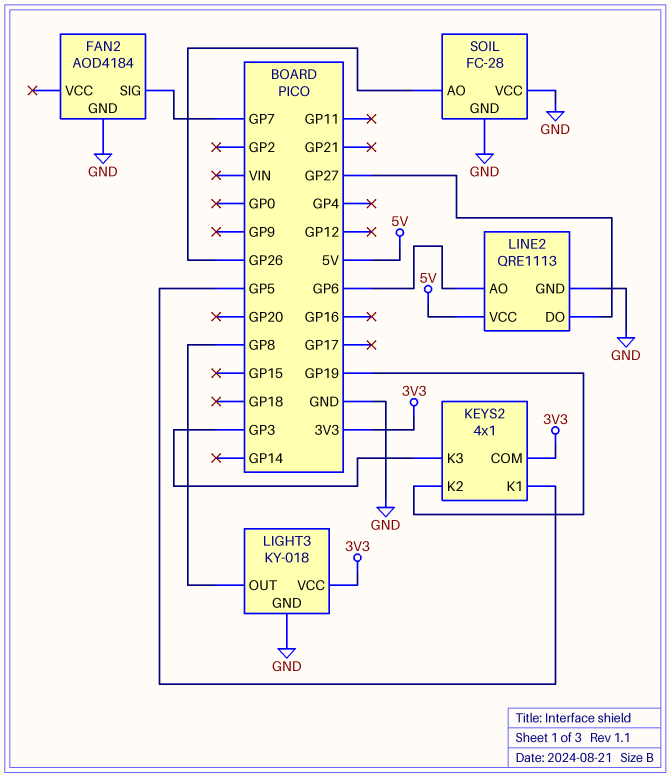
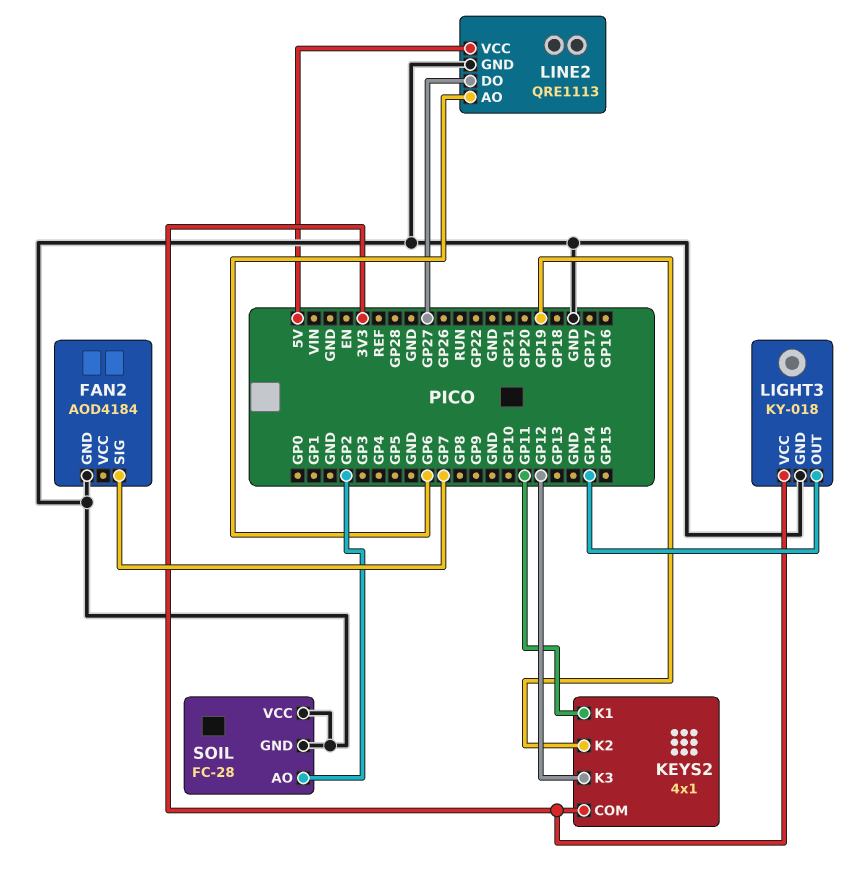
KEYS2 pin K1: GP5 -> GP11
KEYS2 pin K3: GP3 -> GP12
LIGHT3 pin OUT: GP8 -> GP14
SOIL pin AO: GP26 -> GP2

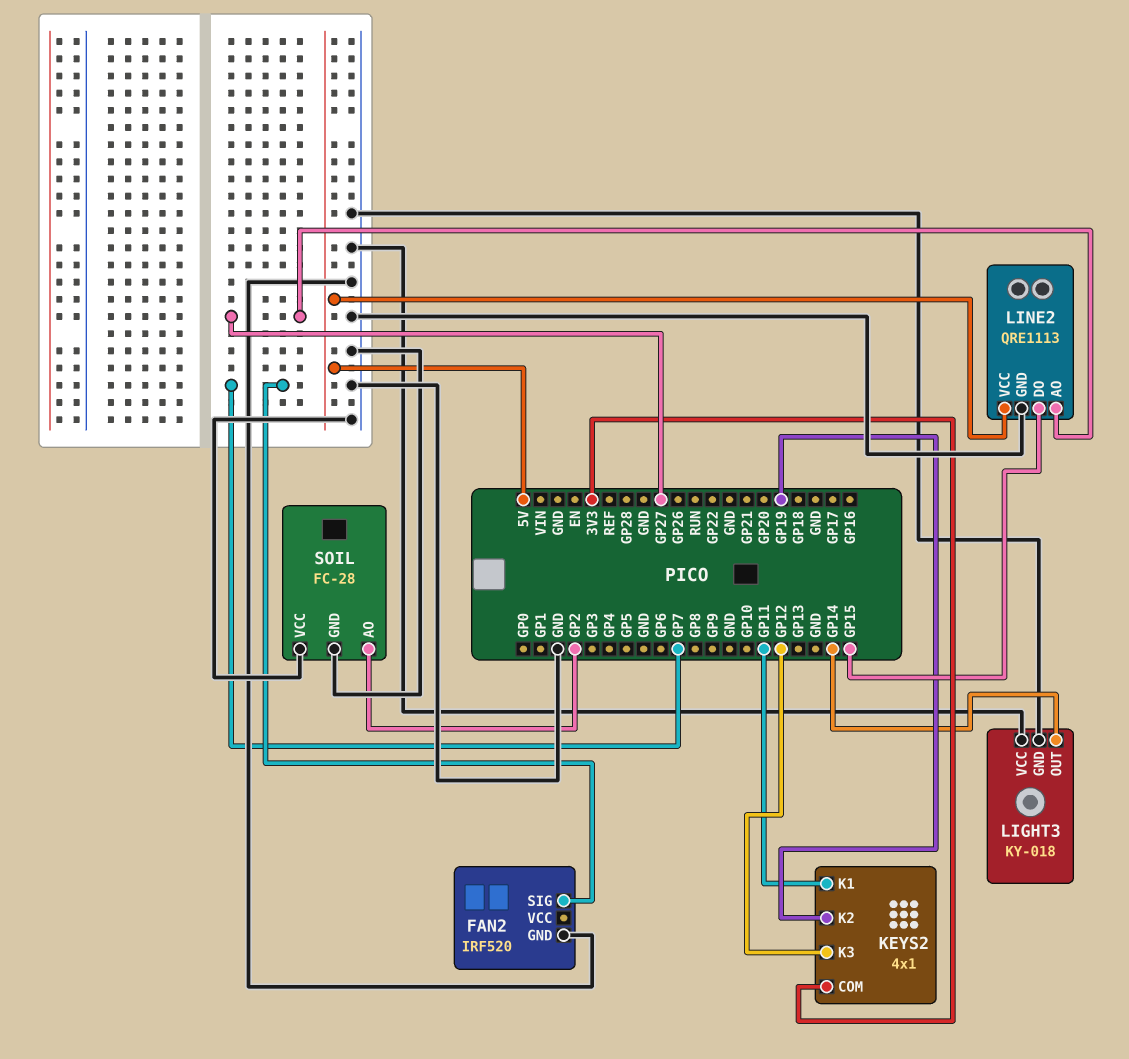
FAN2: AOD4184 -> IRF520
LIGHT3 pin VCC: 3V3 -> GND
LINE2 pin AO: GP6 -> GP27
LINE2 pin DO: GP27 -> GP15

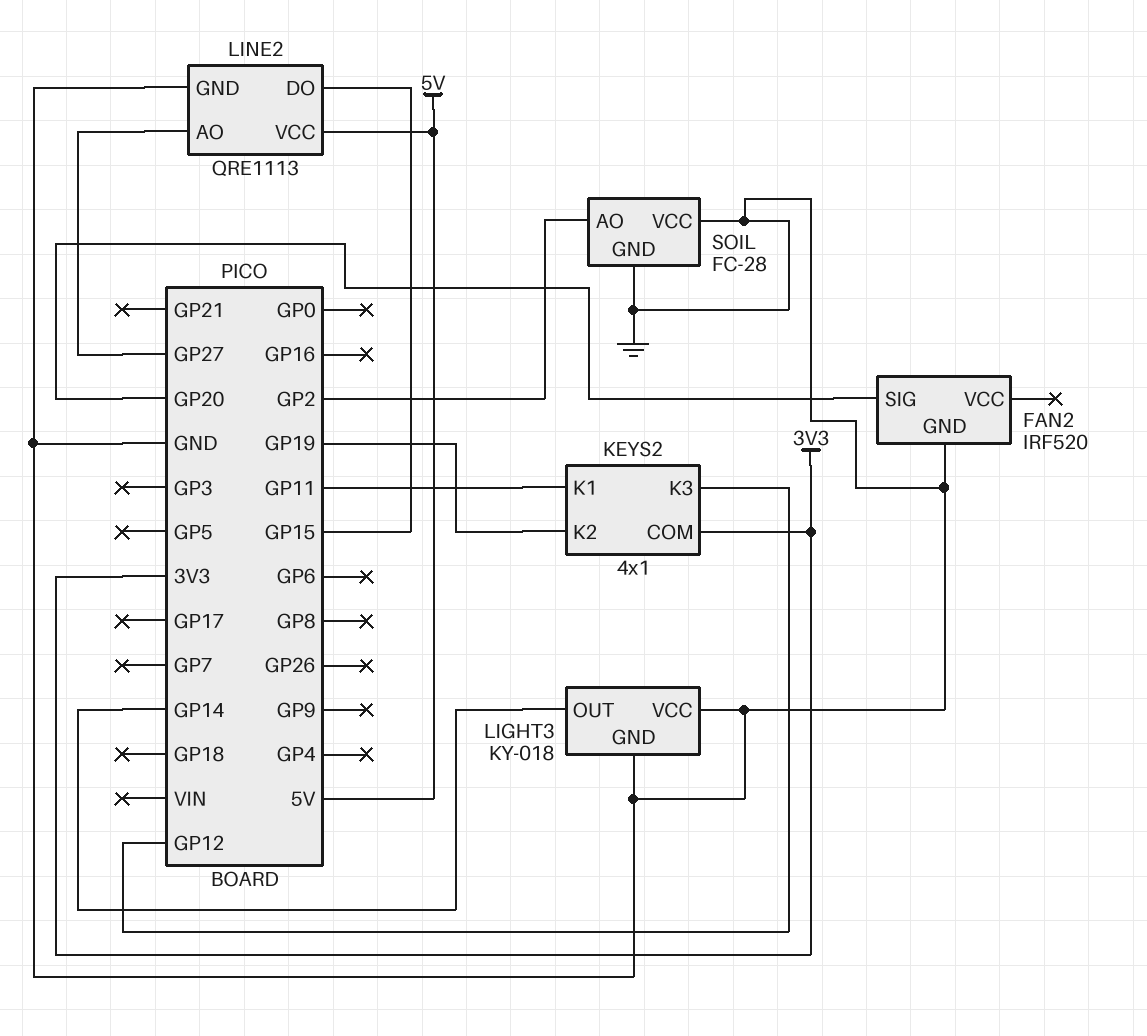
FAN2 pin SIG: GP7 -> GP20

